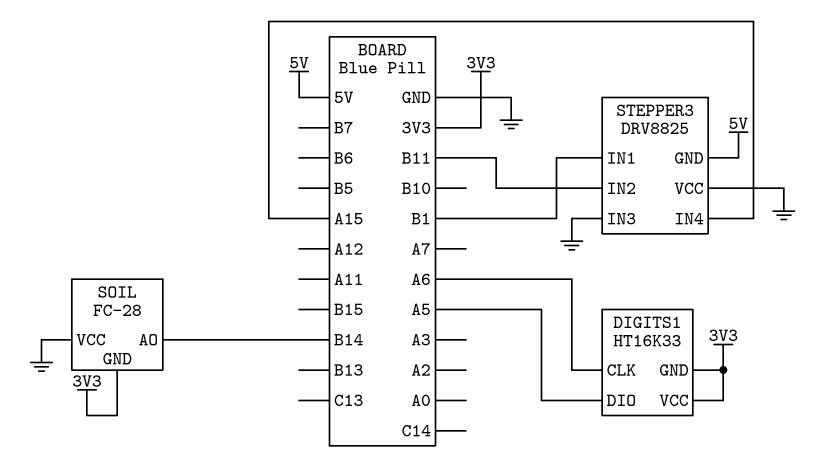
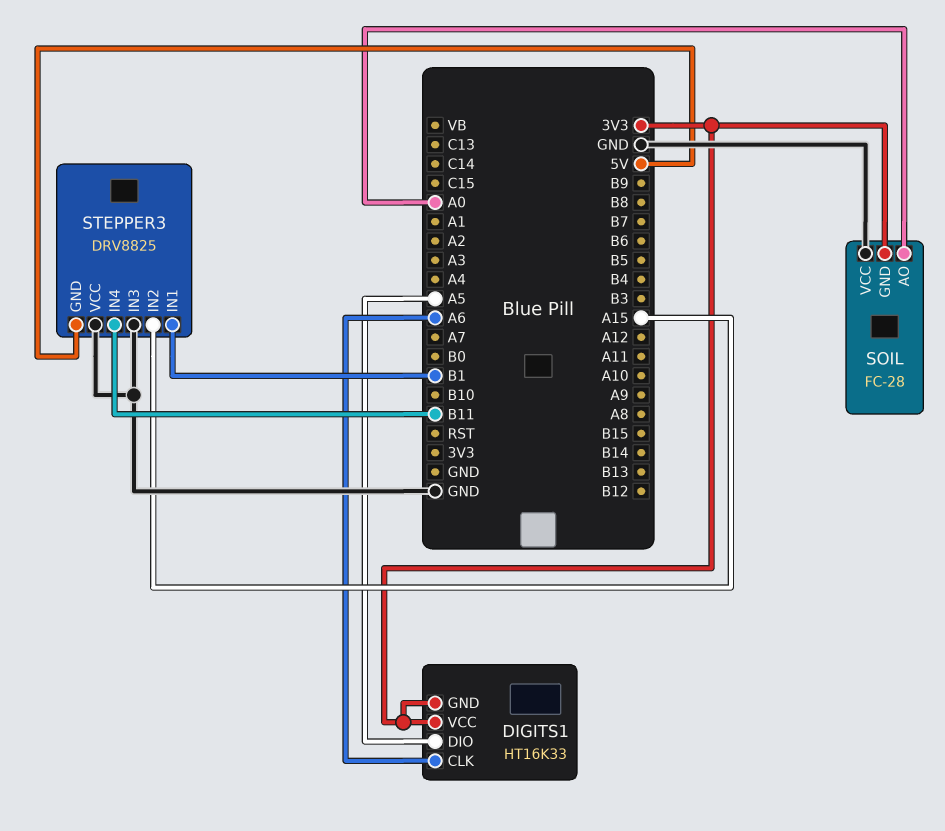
SOIL pin AO: B14 -> A0
STEPPER3 pin IN2: B11 -> A15
STEPPER3 pin IN4: A15 -> B11

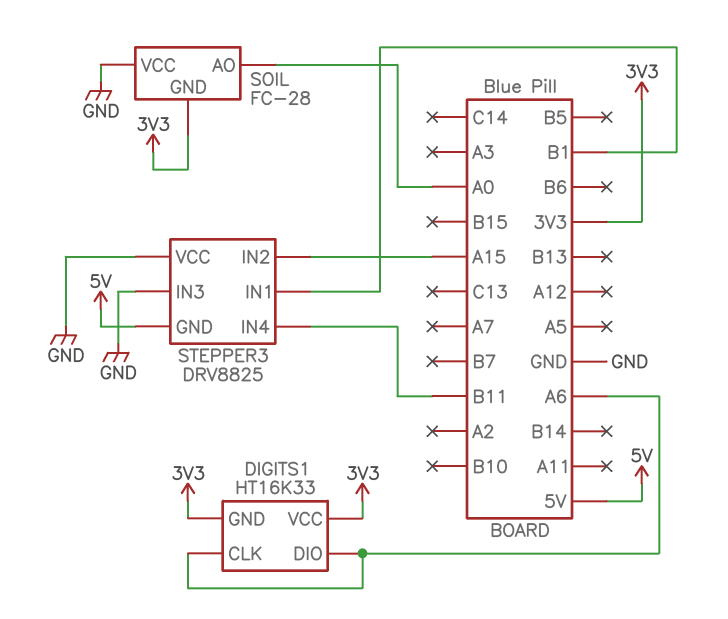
DIGITS1 pin DIO: A5 -> A6

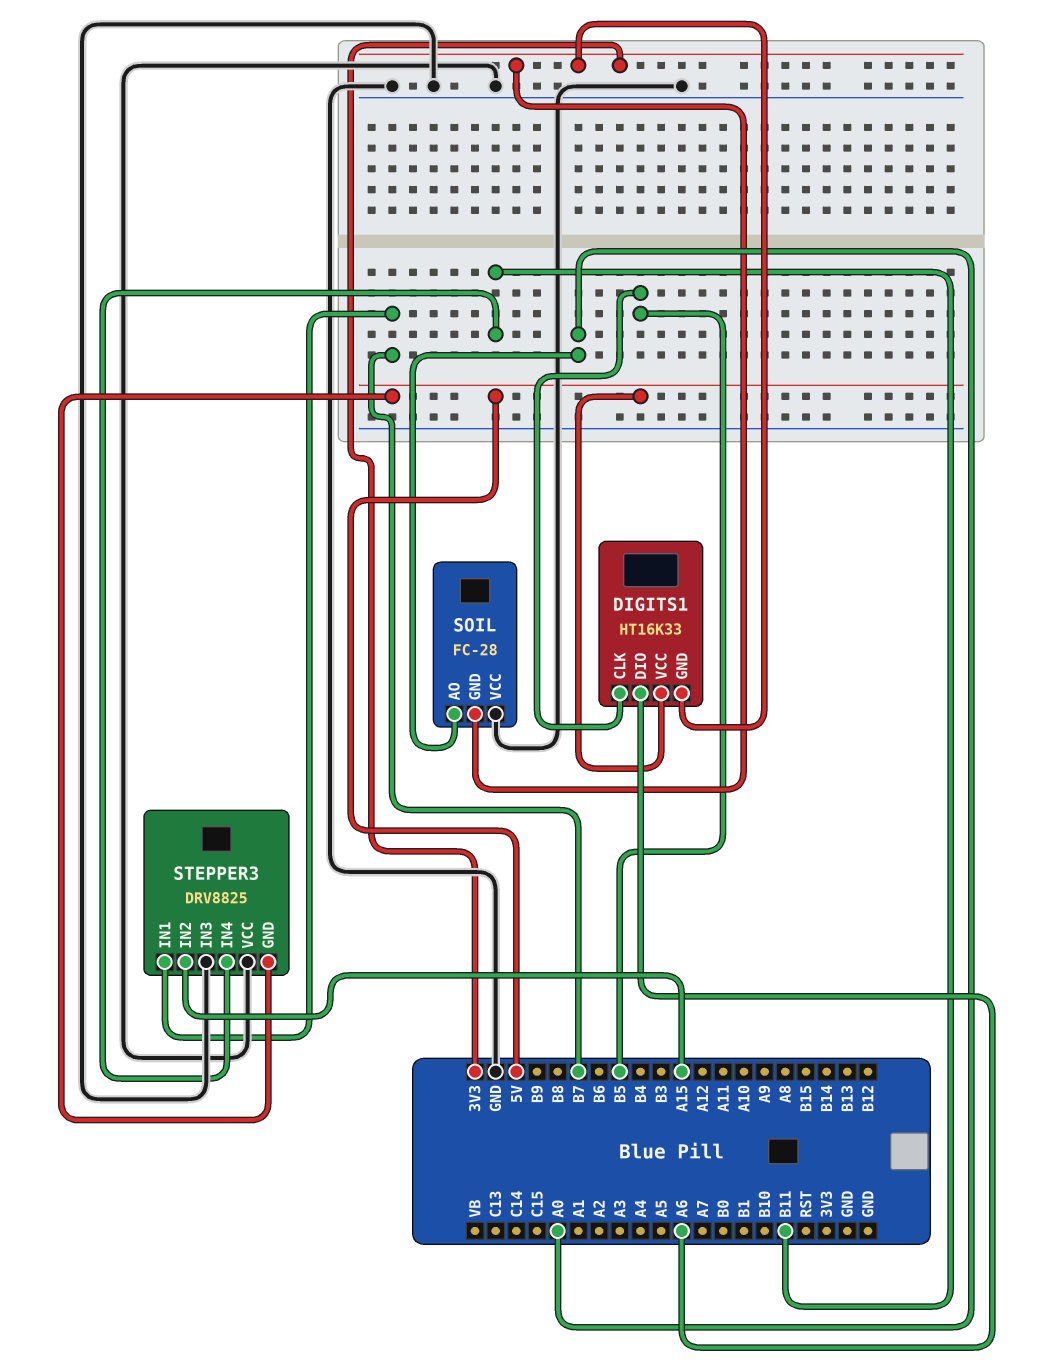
DIGITS1 pin CLK: A6 -> B5
DIGITS1 pin VCC: 3V3 -> 5V
STEPPER3 pin IN1: B1 -> B7

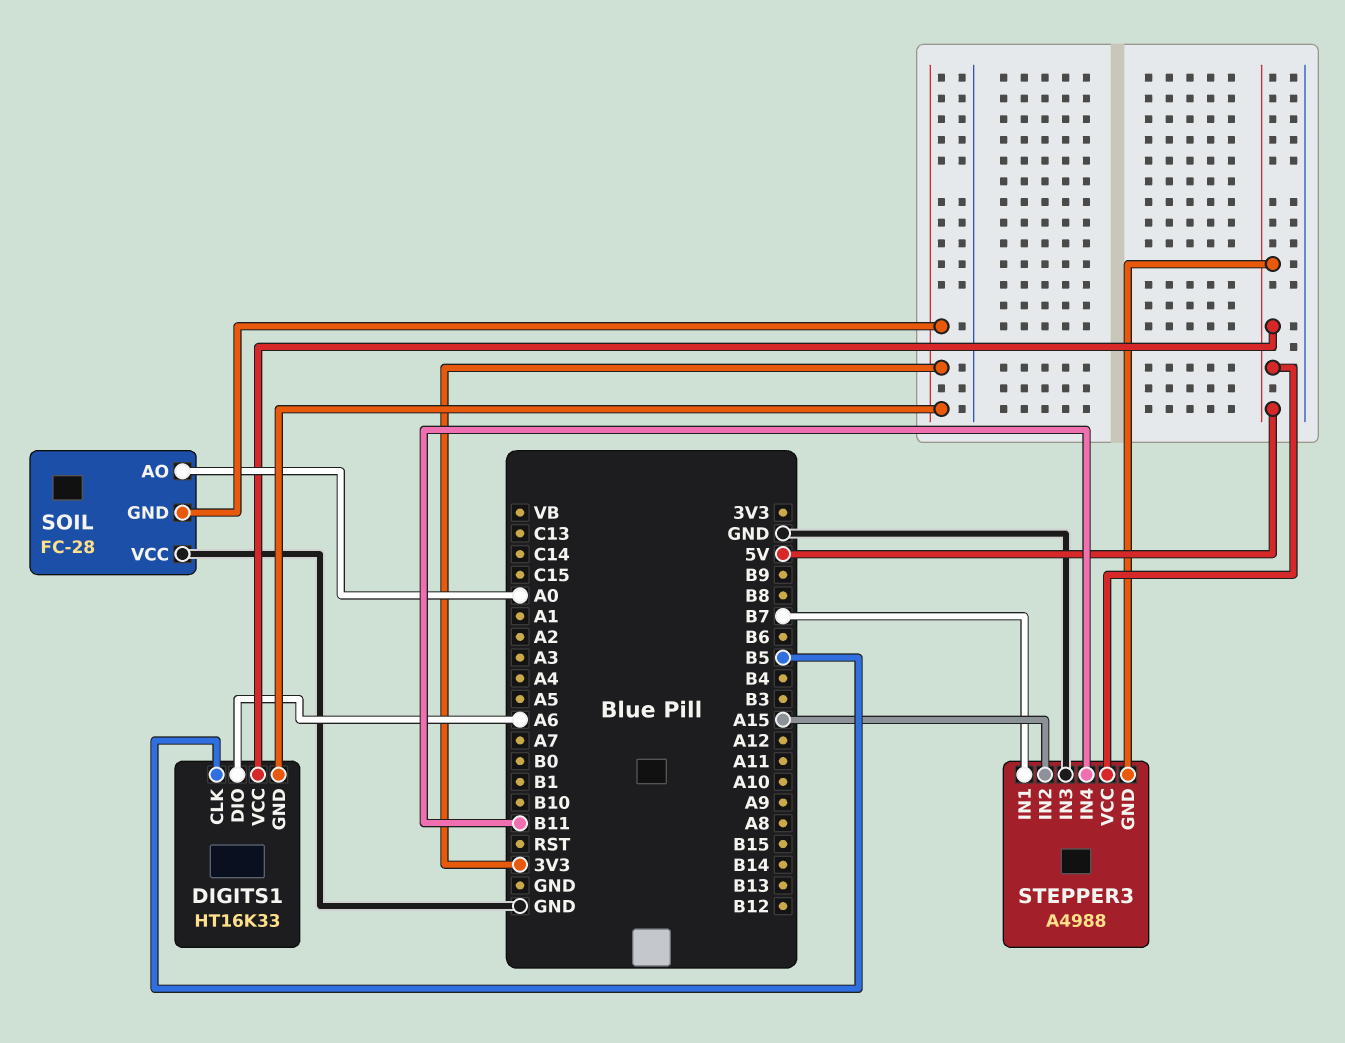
STEPPER3: DRV8825 -> A4988
STEPPER3 pin VCC: GND -> 5V

